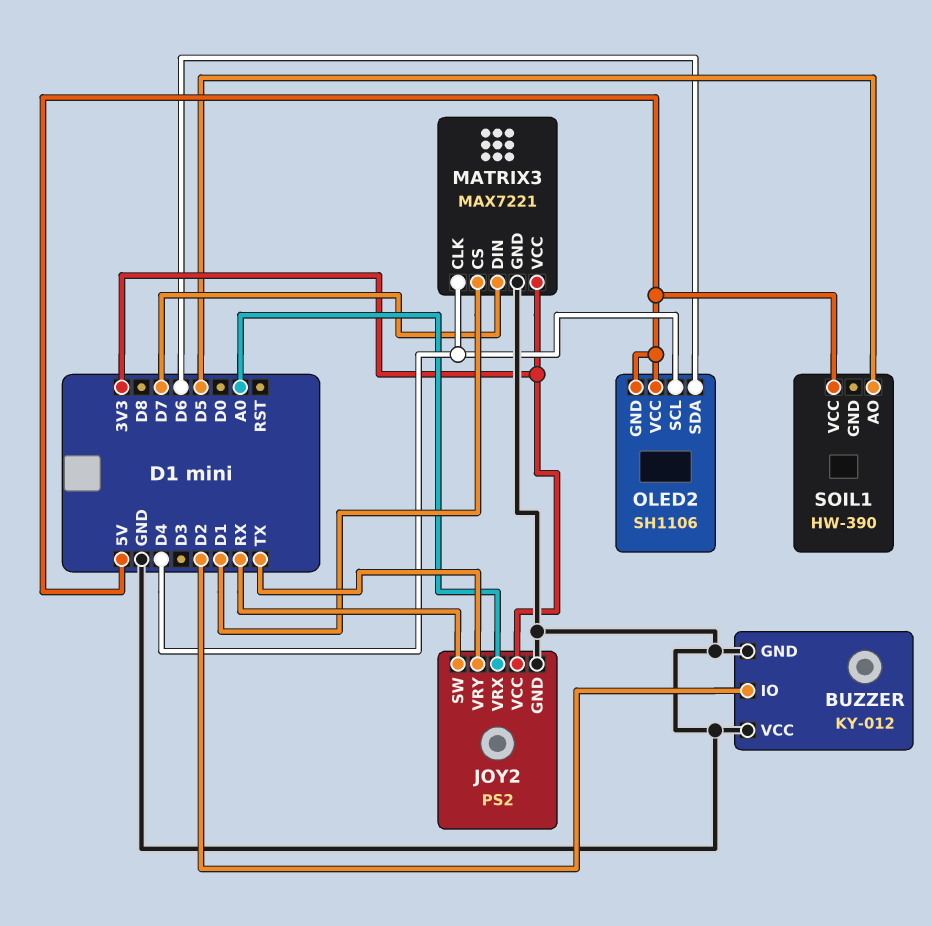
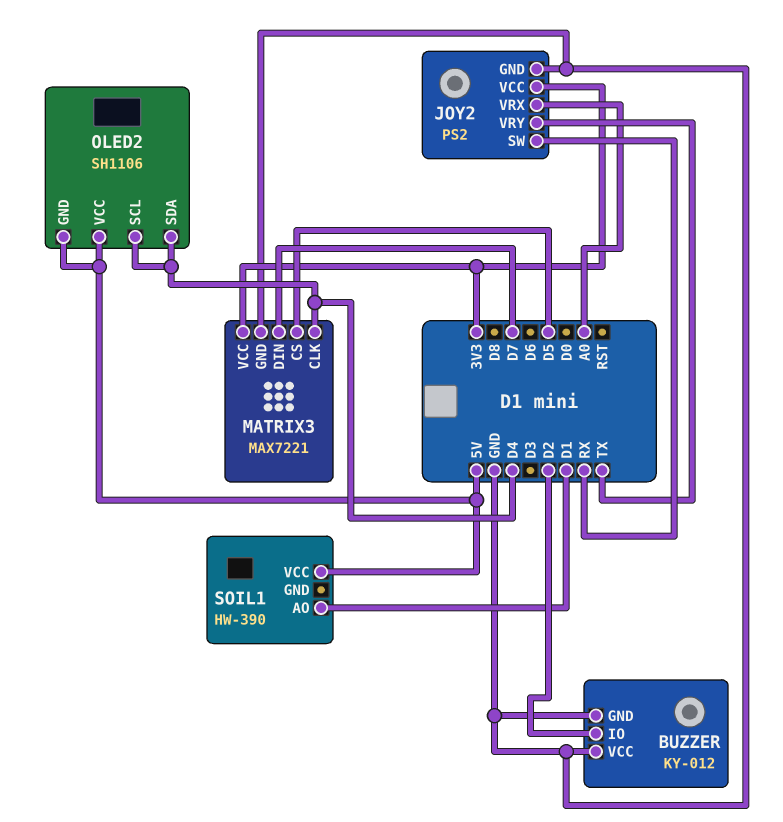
MATRIX3 pin CS: D1 -> D5
OLED2 pin SDA: D6 -> D4
SOIL1 pin AO: D5 -> D1

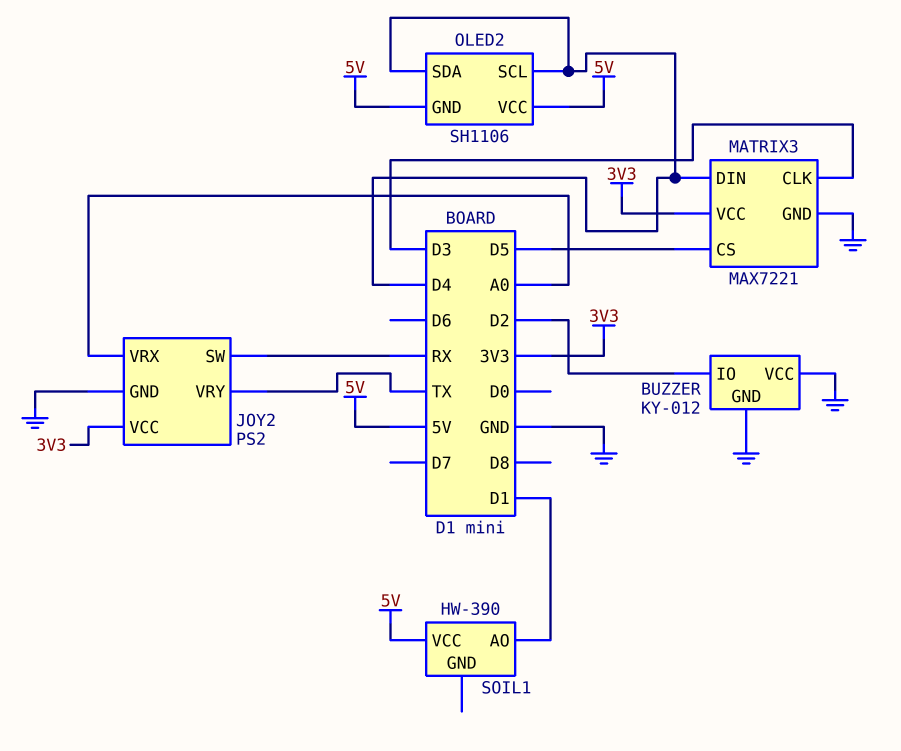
MATRIX3 pin CLK: D4 -> D3
MATRIX3 pin DIN: D7 -> D4

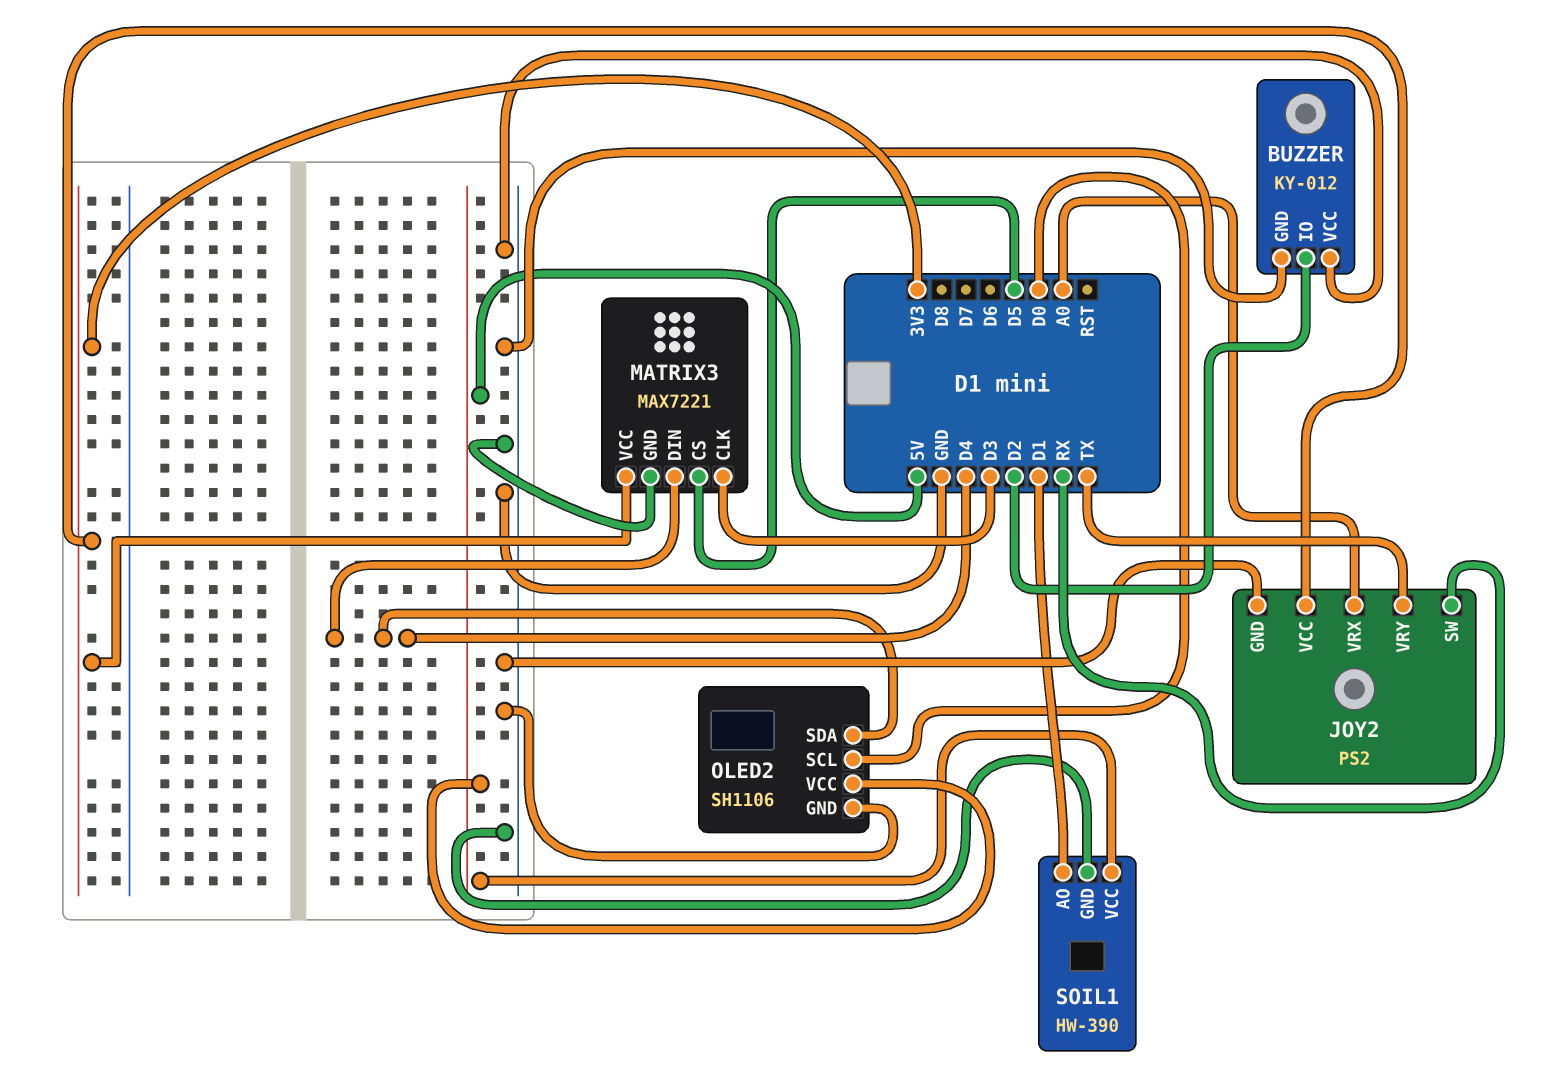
OLED2 pin GND: 5V -> GND
OLED2 pin SCL: D4 -> D0
SOIL1 pin GND: none -> GND

